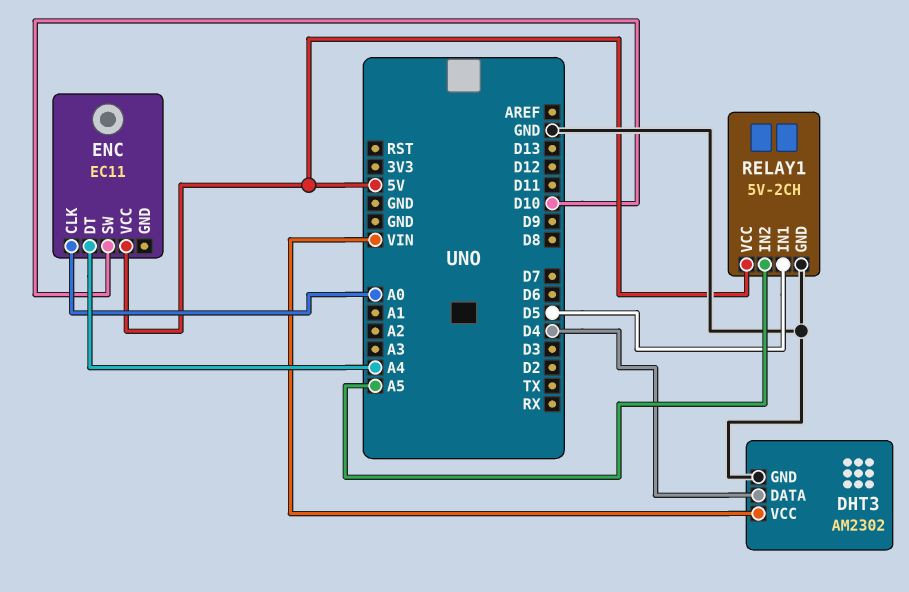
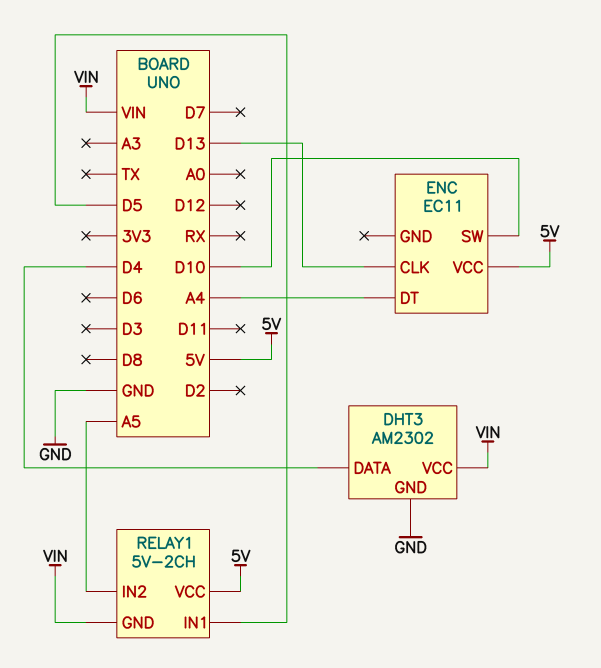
ENC pin CLK: A0 -> D13
RELAY1 pin GND: GND -> VIN

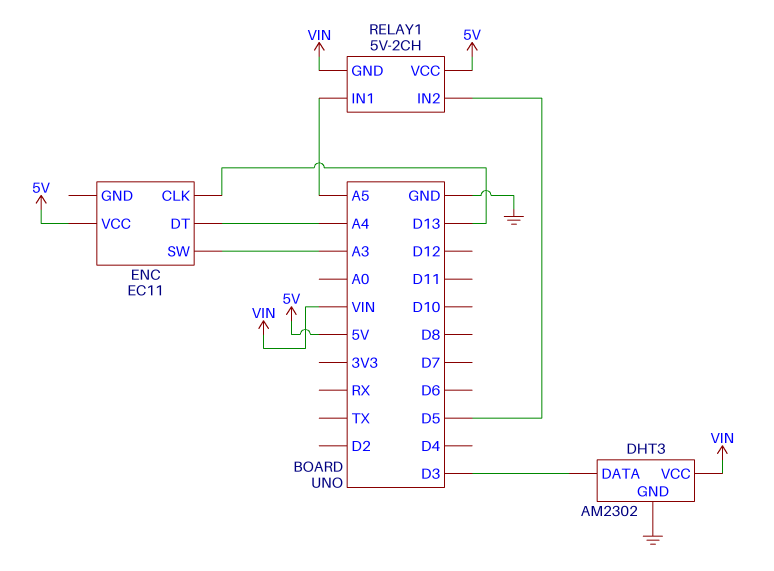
DHT3 pin DATA: D4 -> D3
ENC pin SW: D10 -> A3
RELAY1 pin IN1: D5 -> A5
RELAY1 pin IN2: A5 -> D5

